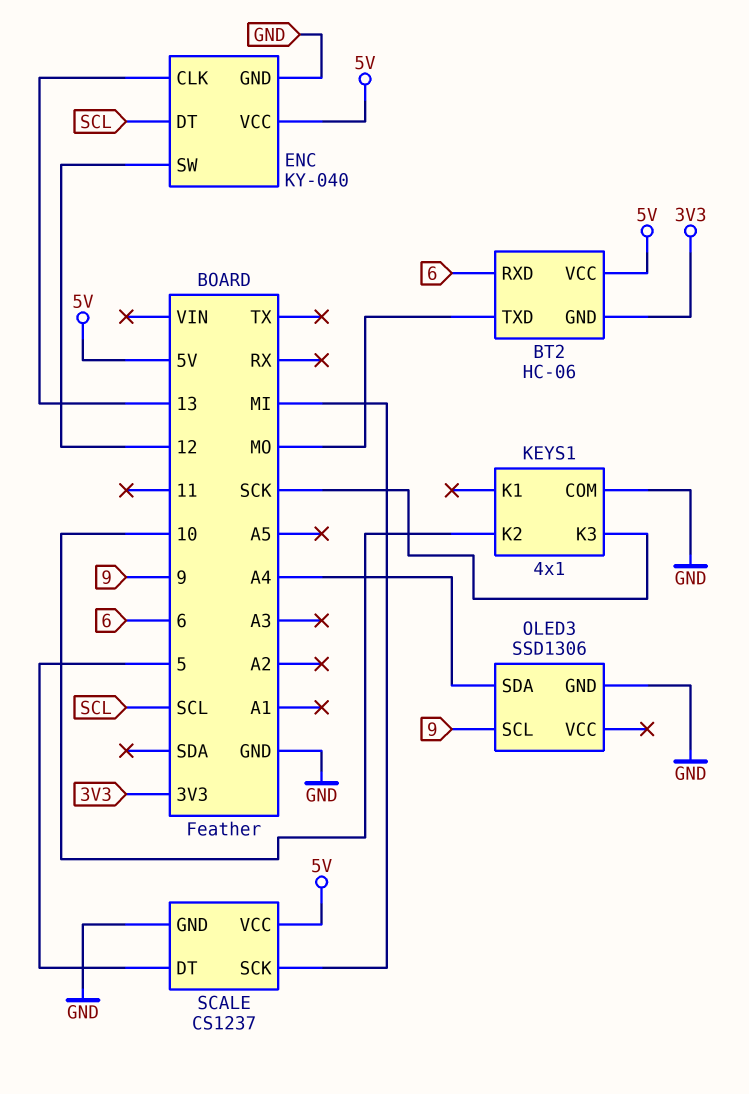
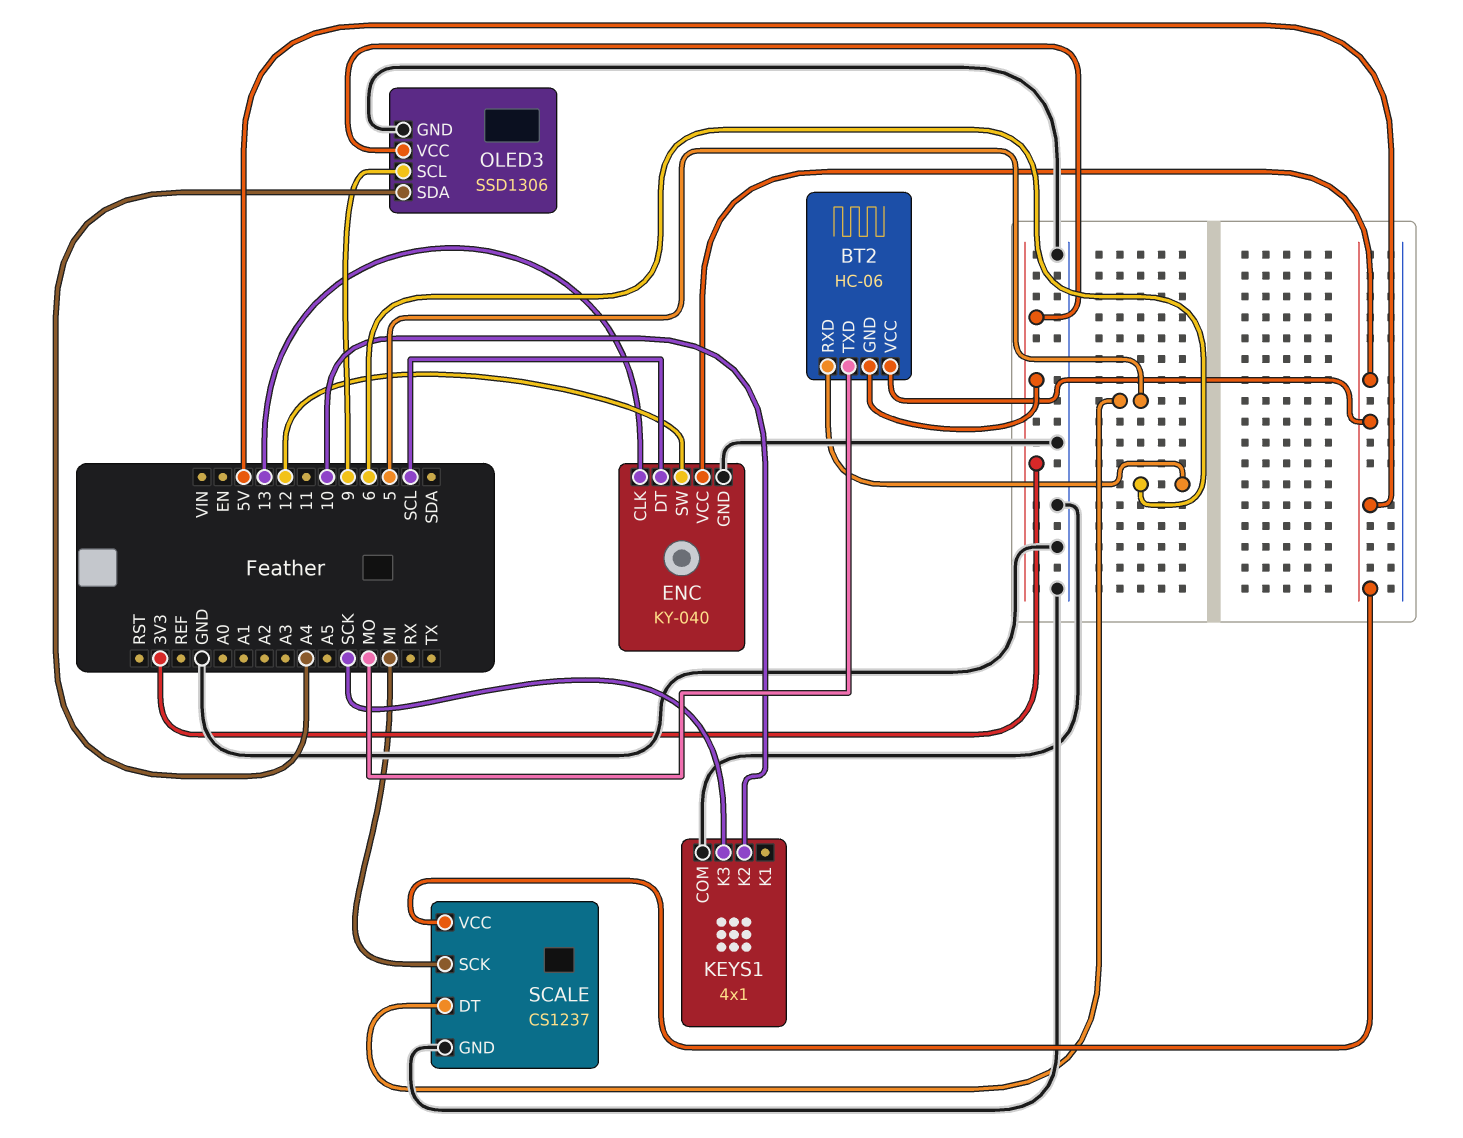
OLED3 pin VCC: none -> 3V3

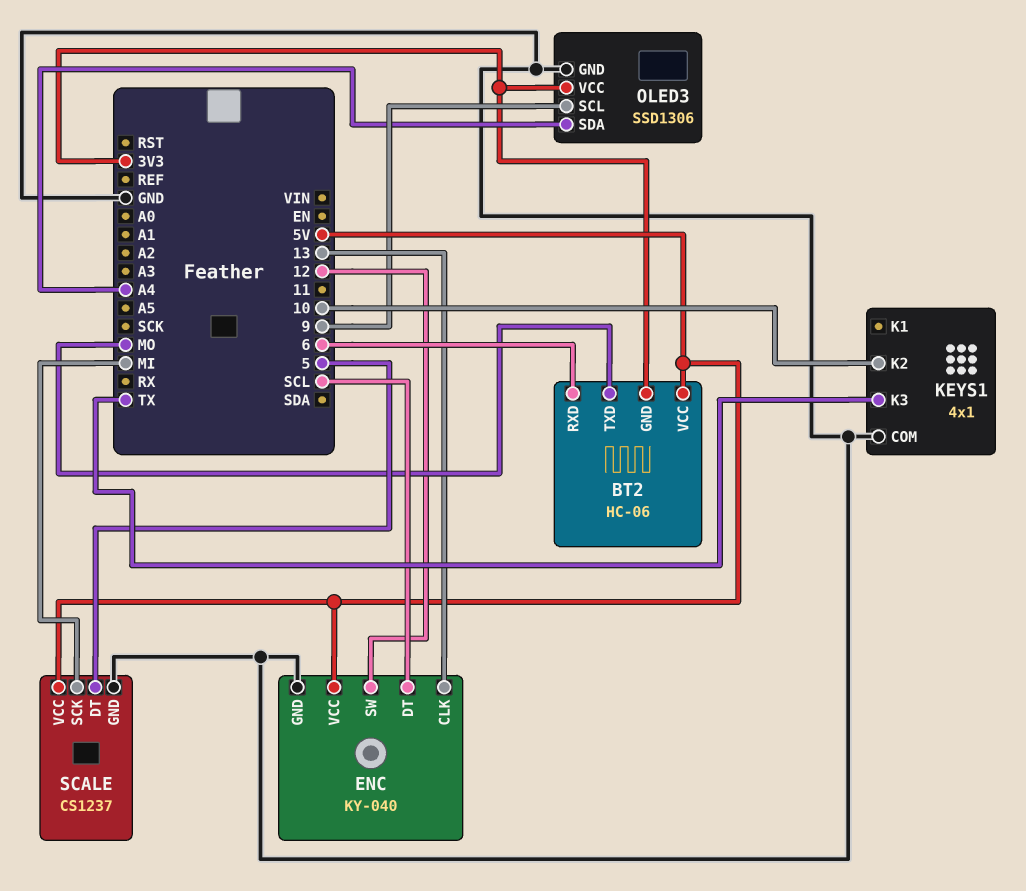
KEYS1 pin K3: SCK -> TX

